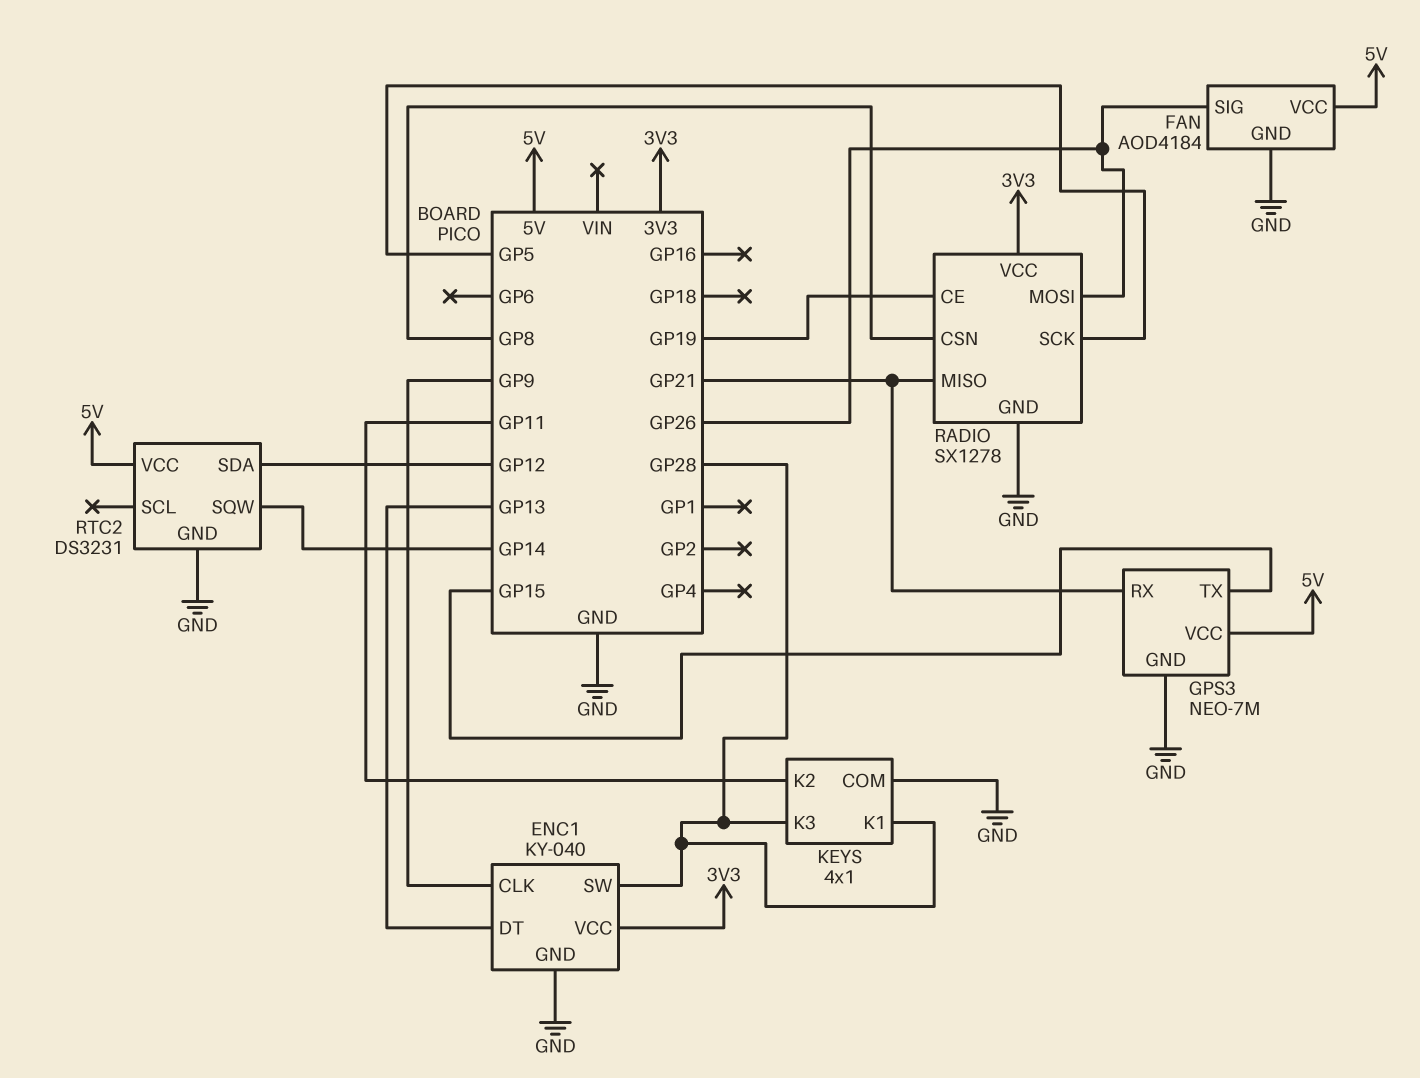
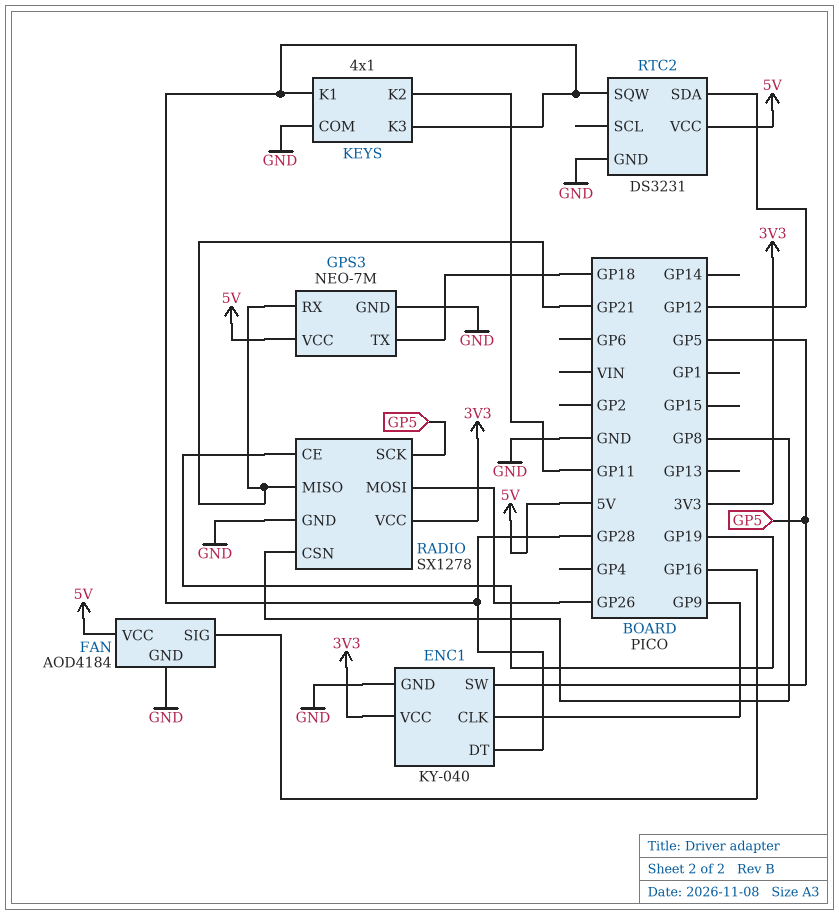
ENC1 pin DT: GP13 -> GP28
ENC1 pin SW: GP28 -> GP5
FAN pin SIG: GP26 -> GP16
GPS3 pin TX: GP15 -> GP18
RTC2 pin SQW: GP14 -> GP28

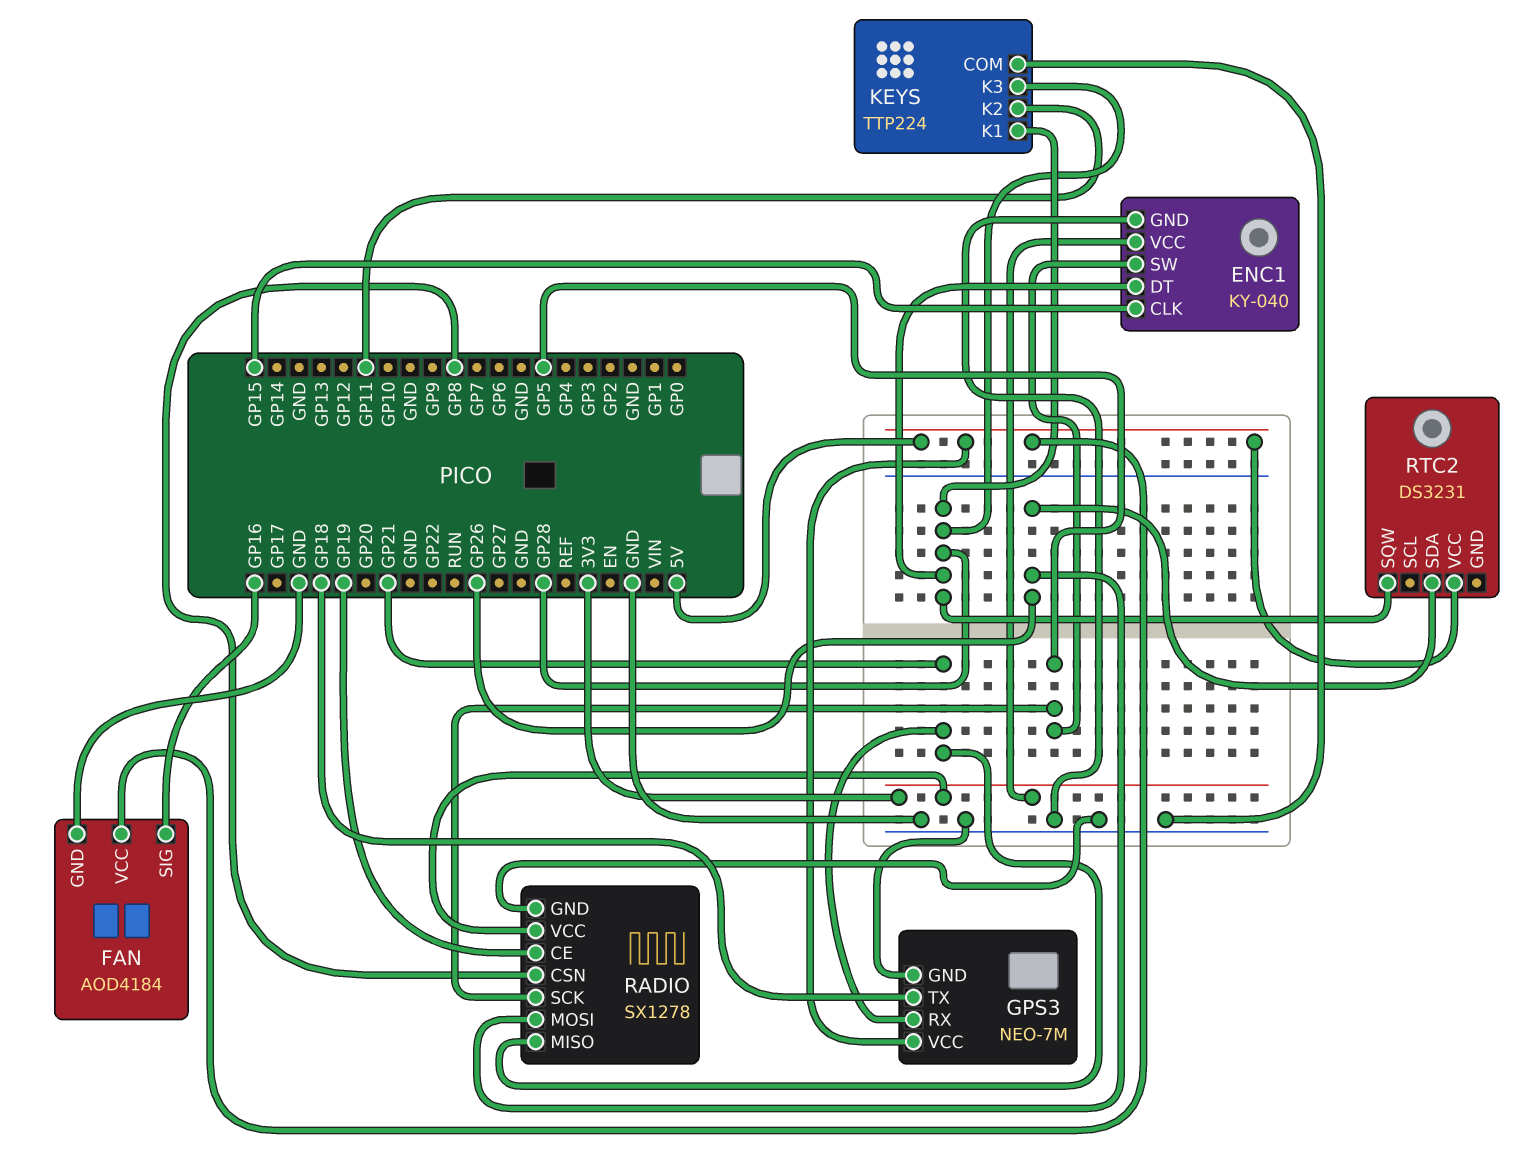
ENC1 pin CLK: GP9 -> GP15
KEYS: 4x1 -> TTP224
RTC2 pin GND: GND -> none
RTC2 pin SDA: GP12 -> GP26

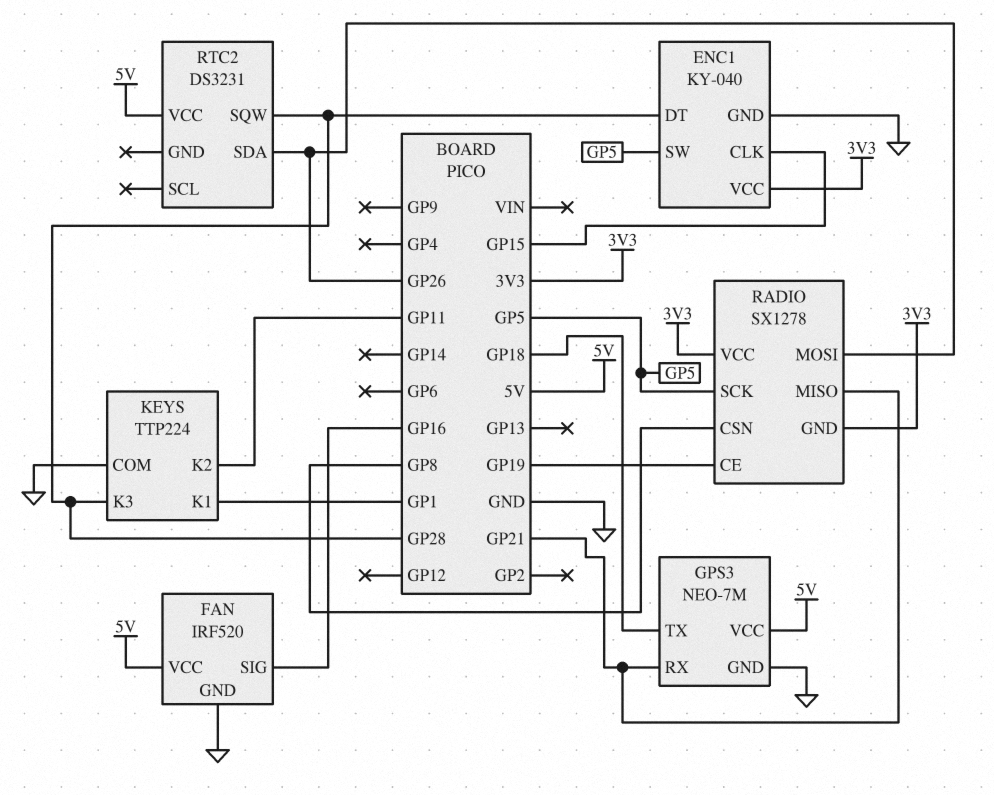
FAN: AOD4184 -> IRF520
KEYS pin K1: GP28 -> GP1
RADIO pin GND: GND -> 3V3

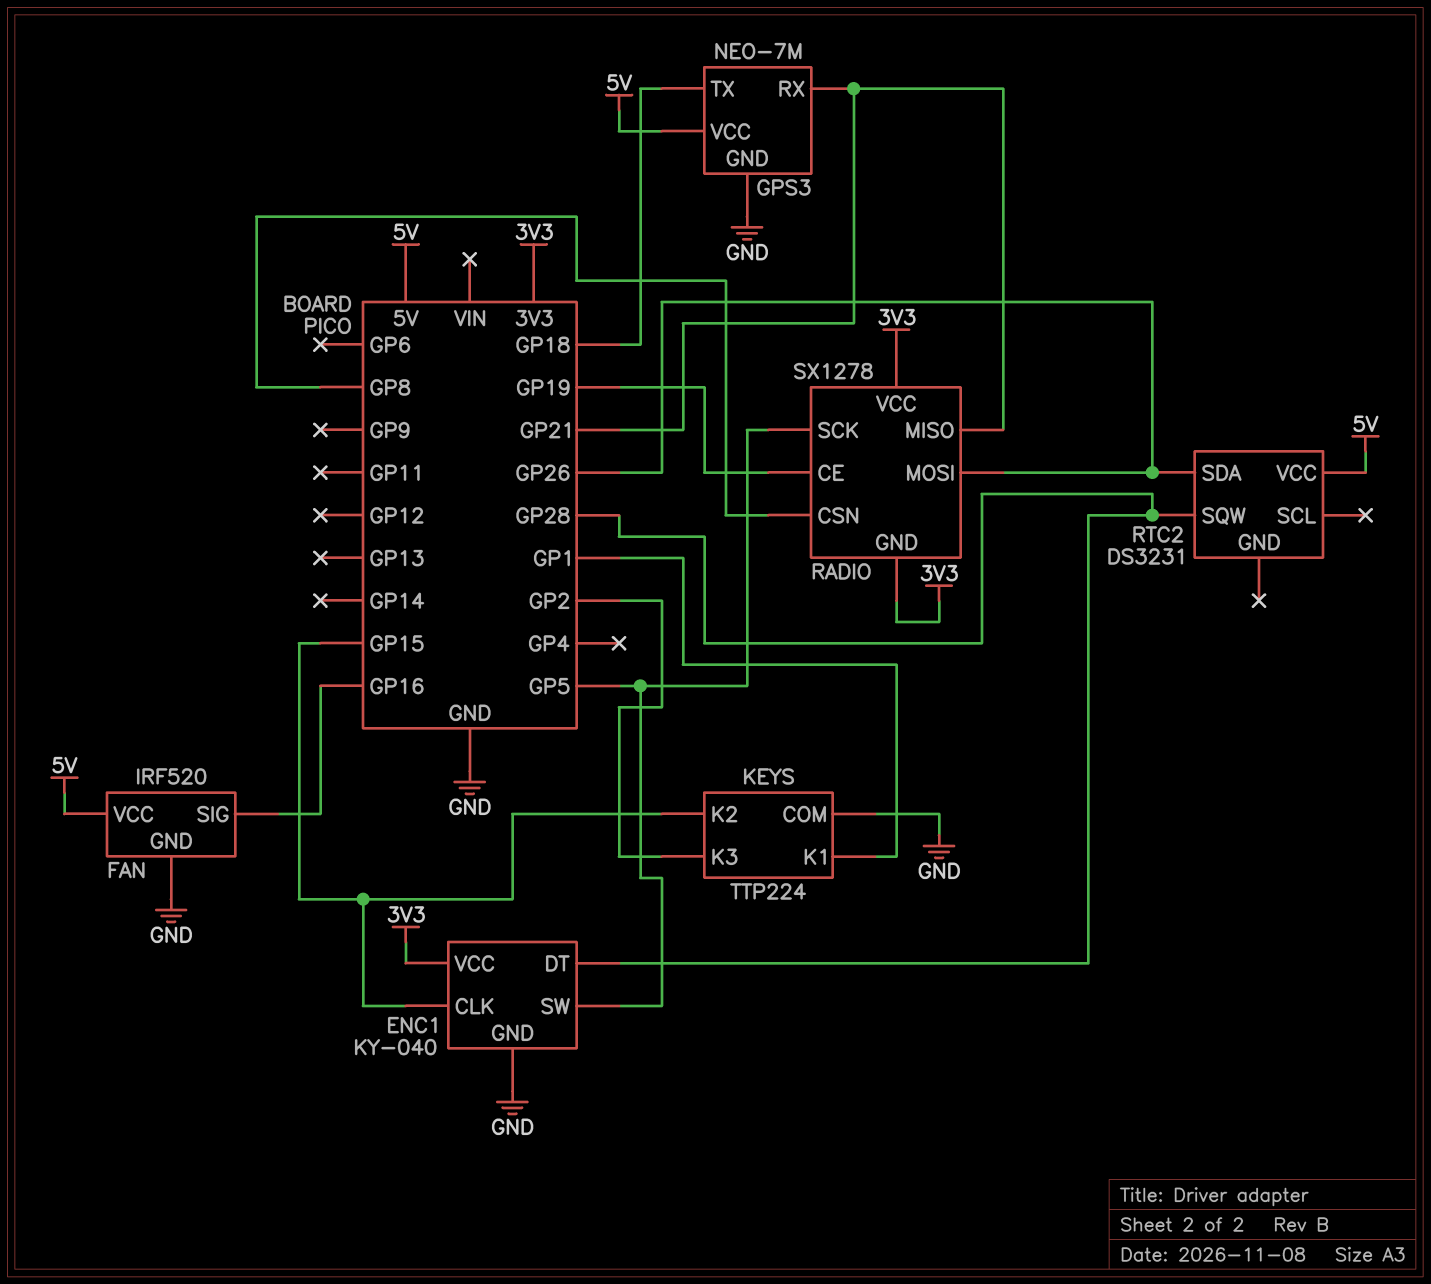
KEYS pin K2: GP11 -> GP15
KEYS pin K3: GP28 -> GP2

